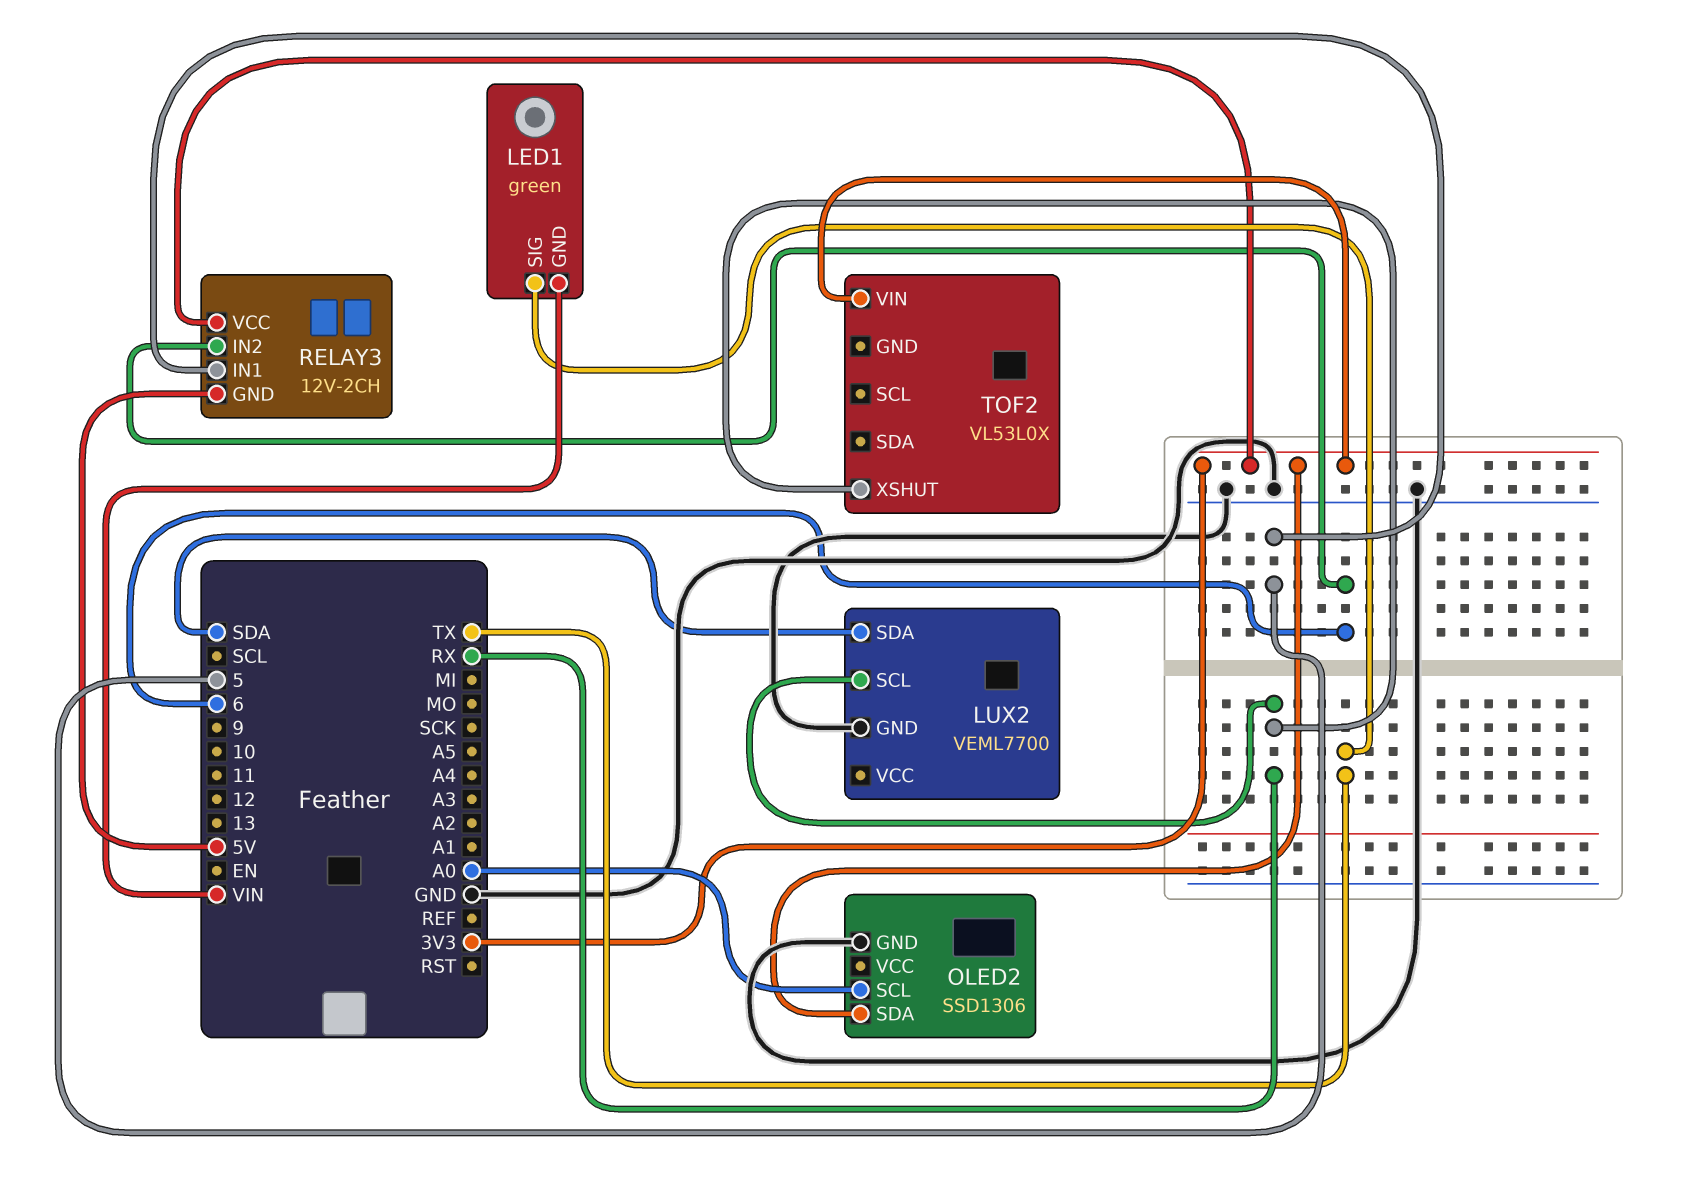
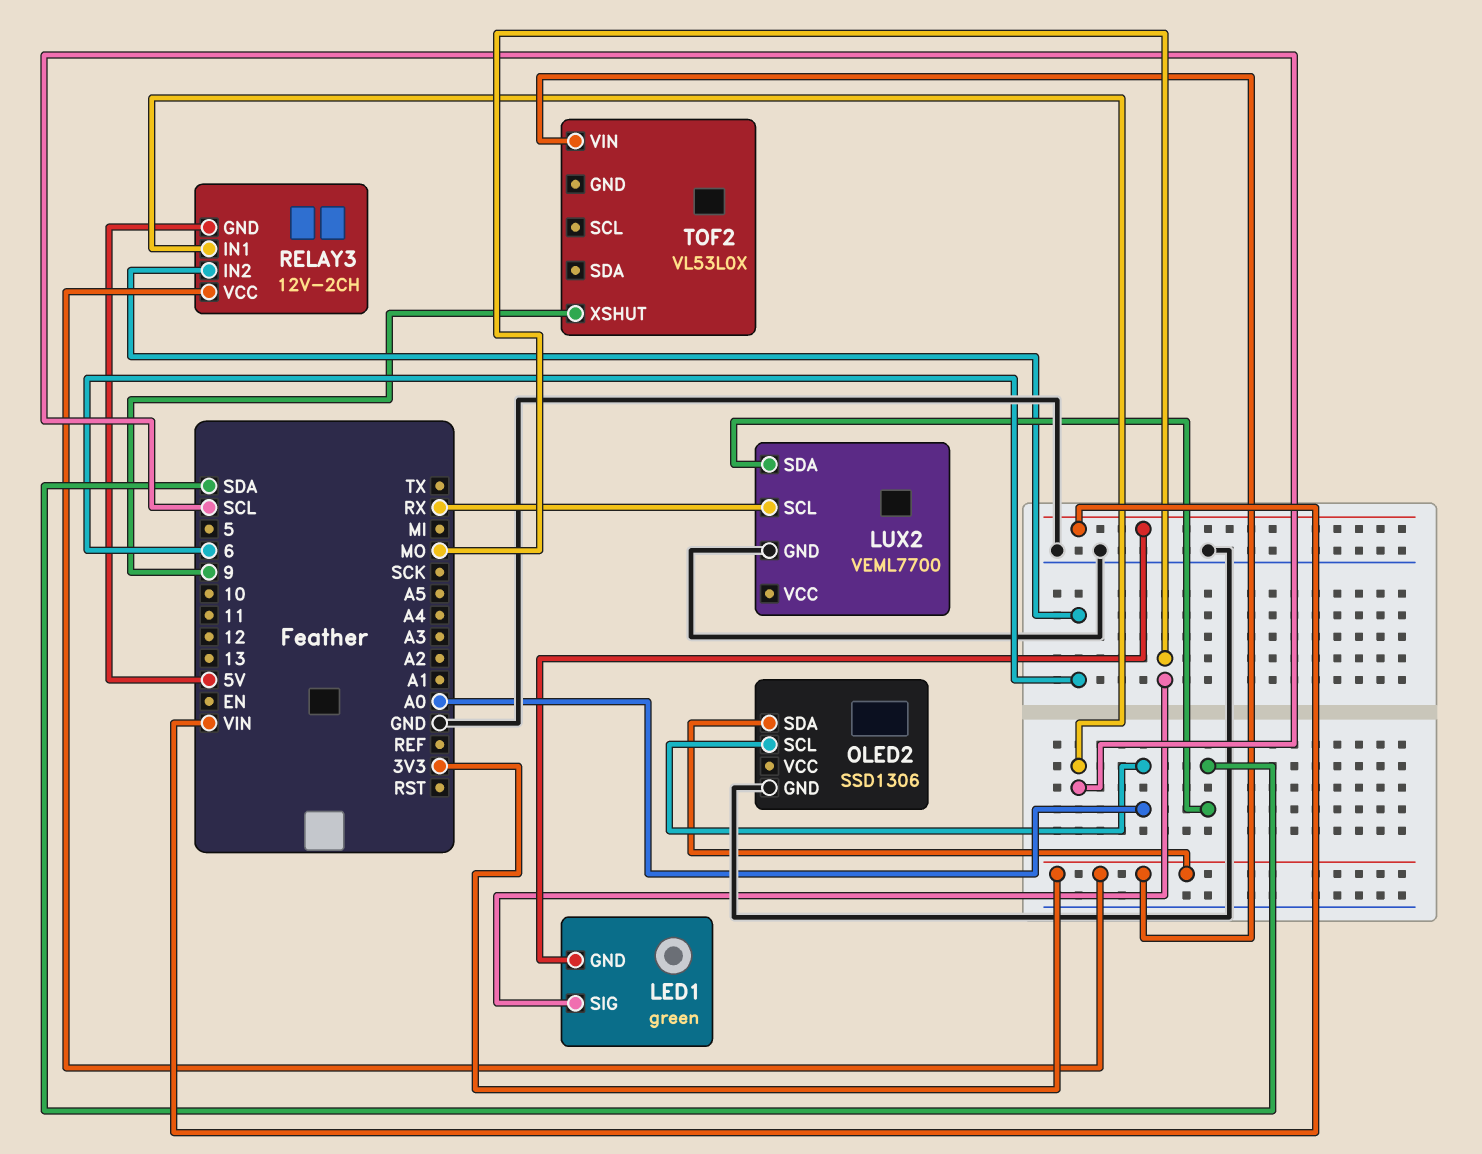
LED1 pin SIG: TX -> MO
RELAY3 pin IN1: 5 -> SCL
TOF2 pin XSHUT: RX -> 9

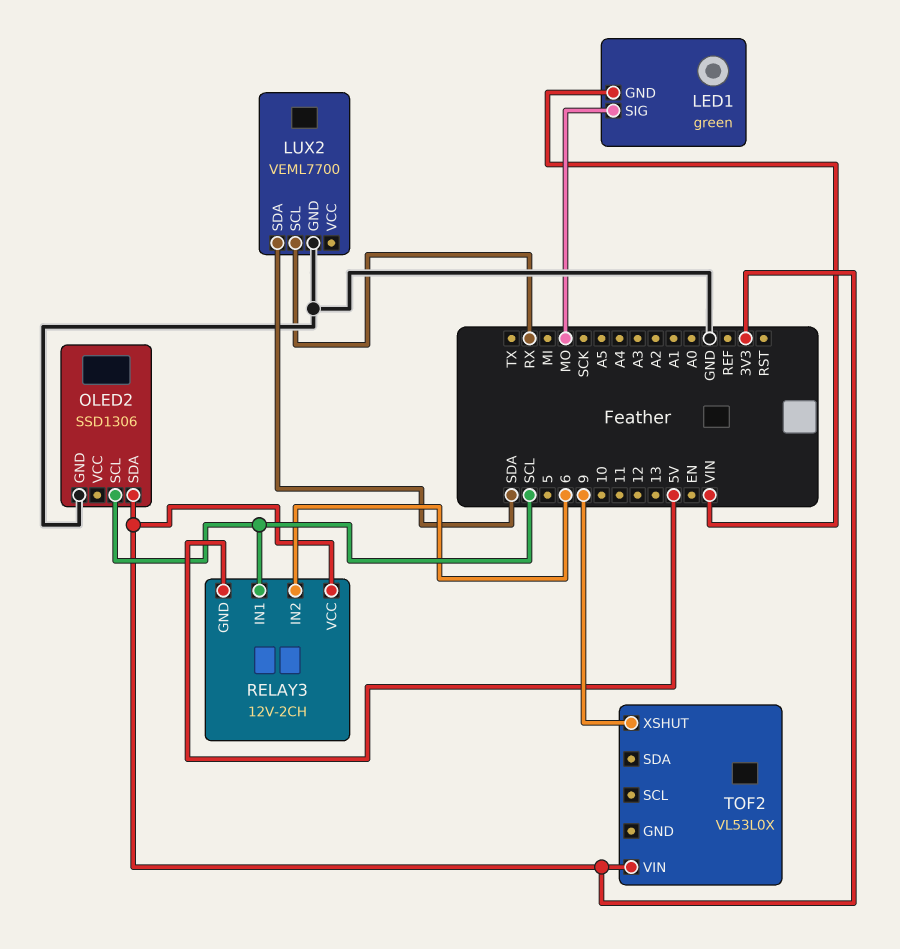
OLED2 pin SCL: A0 -> SCL

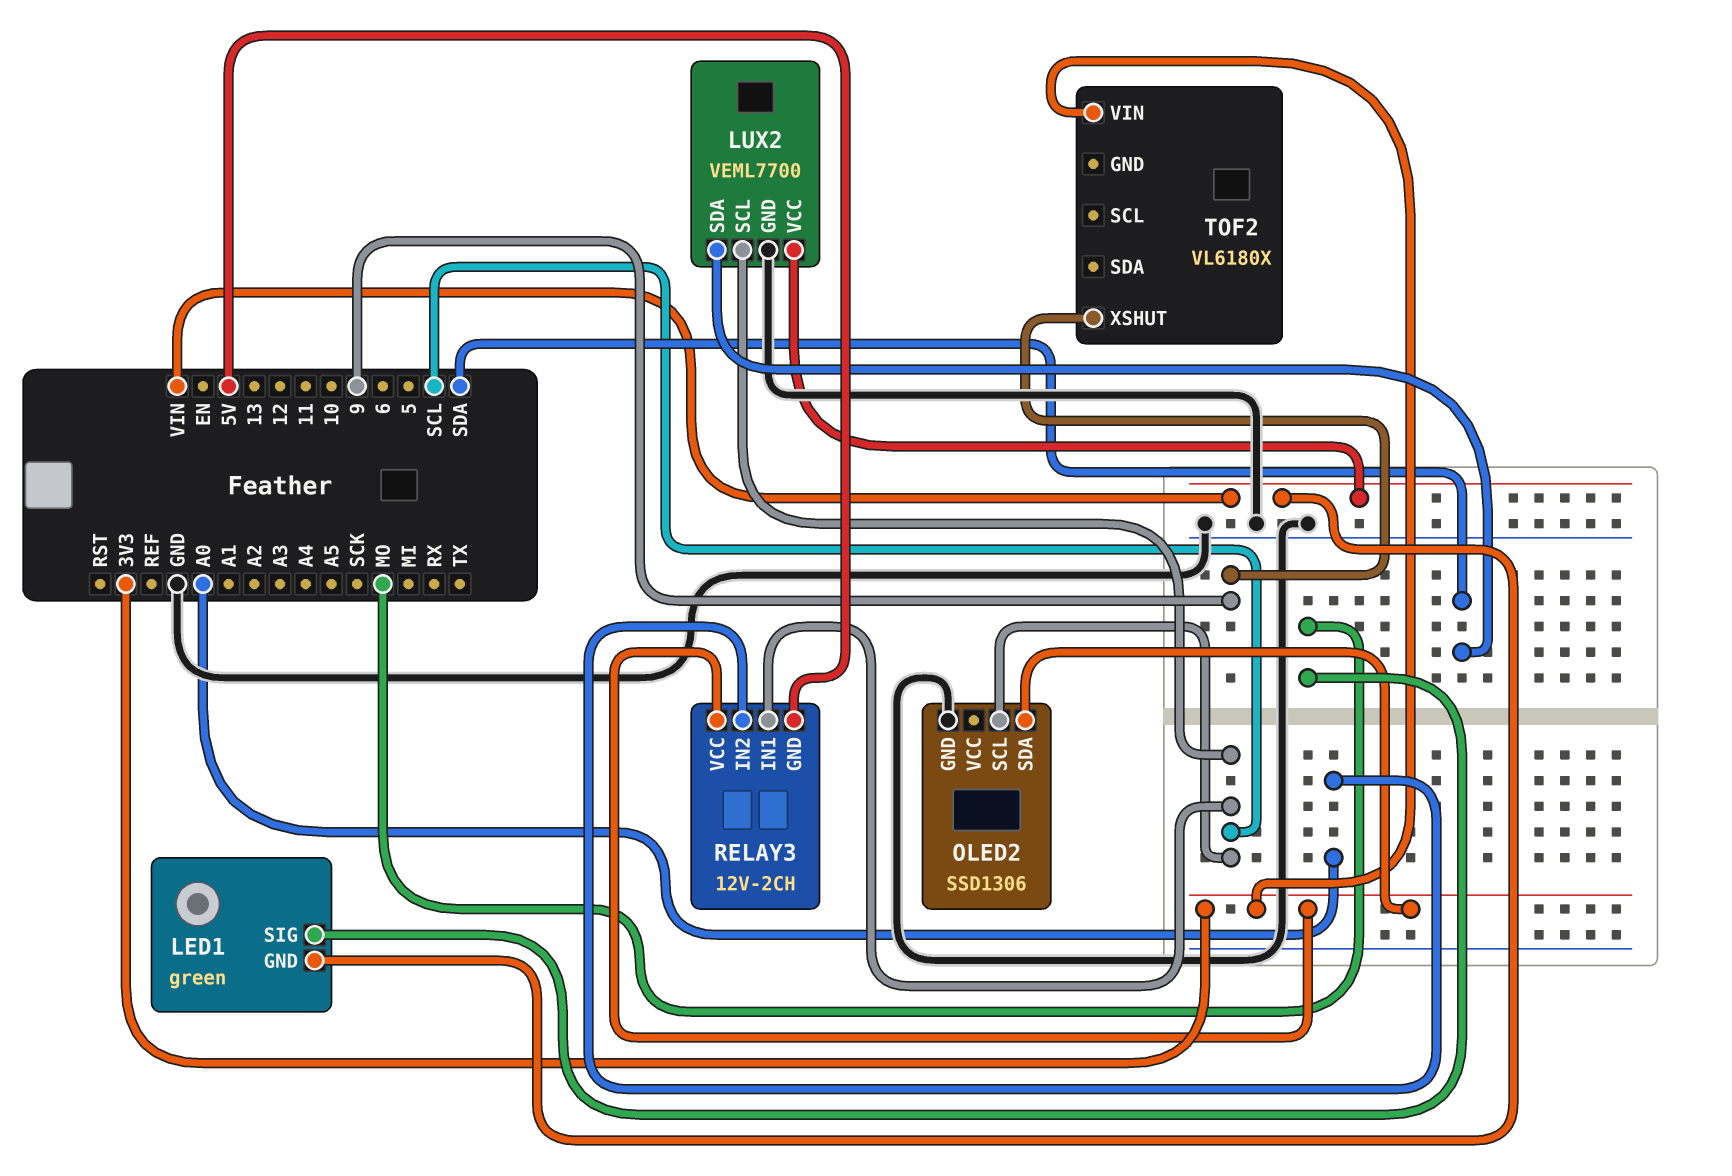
LUX2 pin SCL: RX -> SCL
LUX2 pin VCC: none -> VIN
RELAY3 pin IN2: 6 -> A0
TOF2: VL53L0X -> VL6180X

